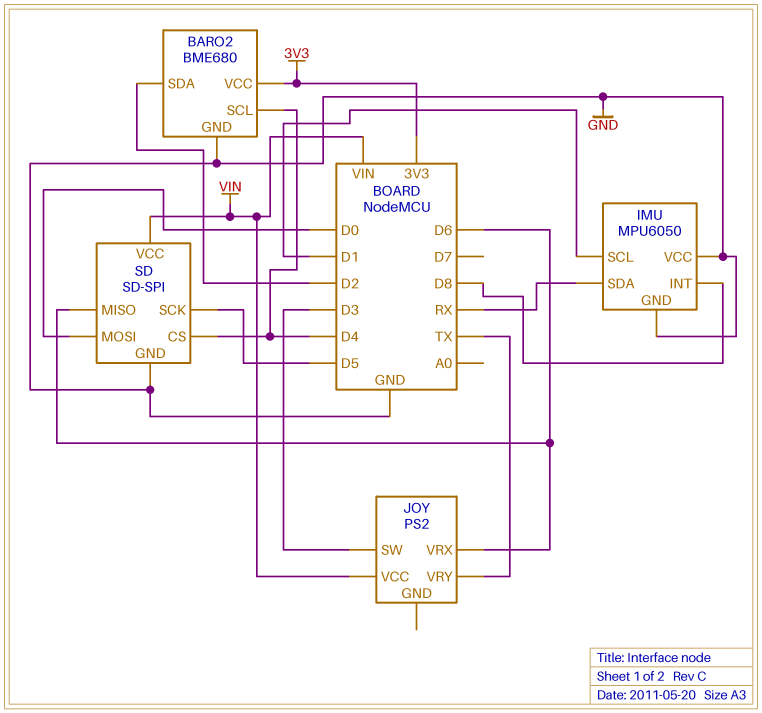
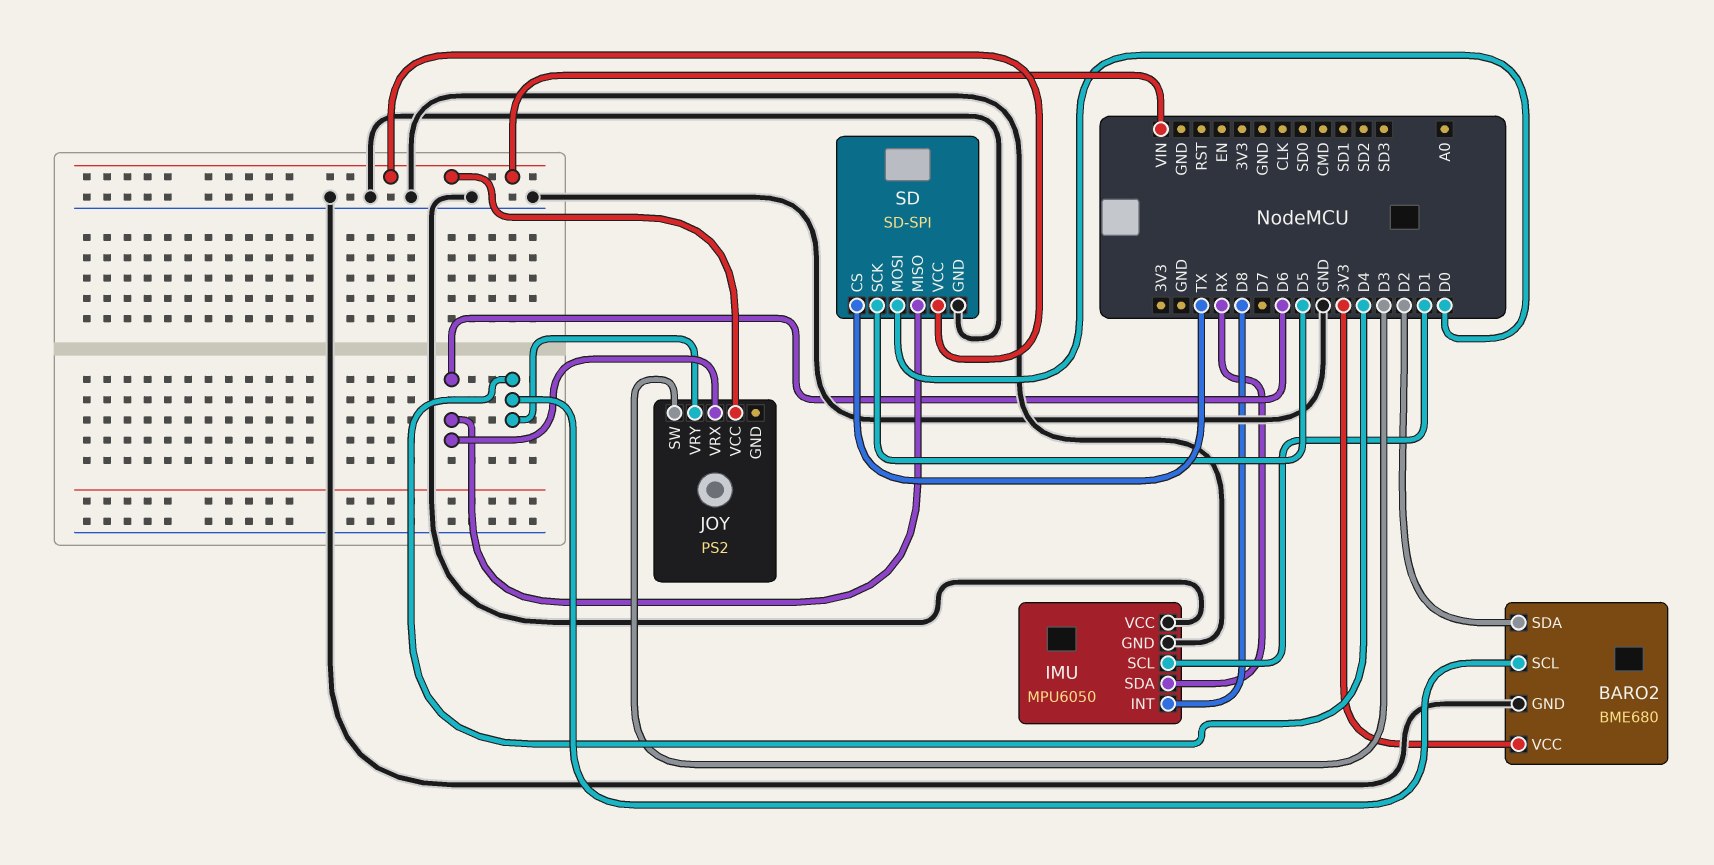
JOY pin VRY: TX -> D4
SD pin CS: D4 -> TX

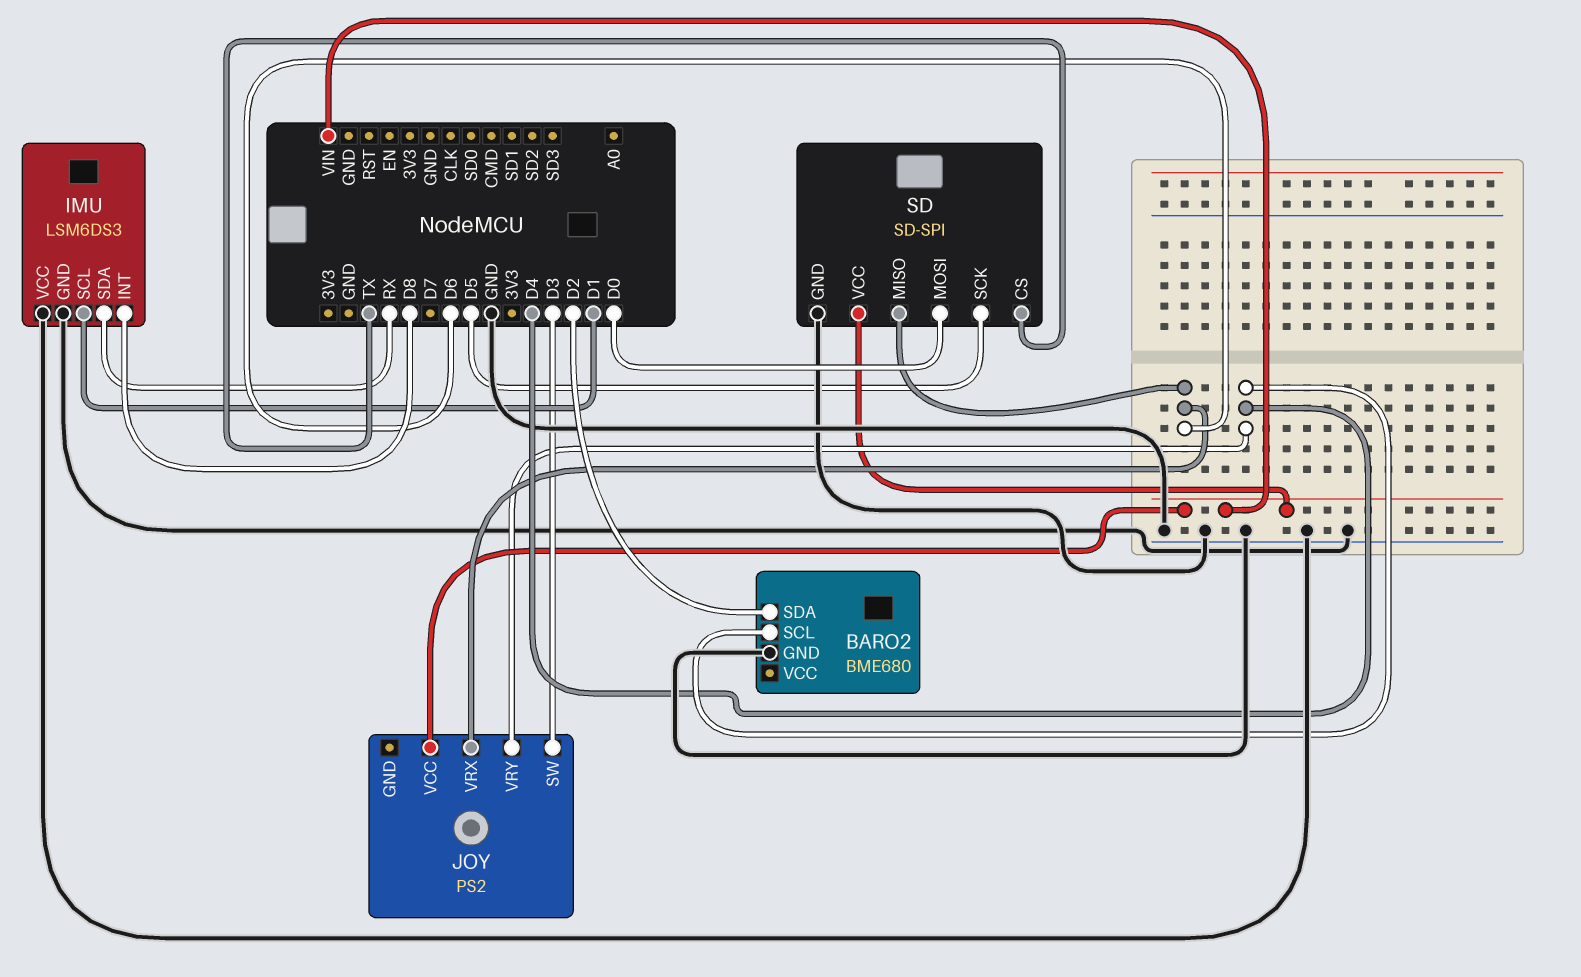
BARO2 pin VCC: 3V3 -> none
IMU: MPU6050 -> LSM6DS3

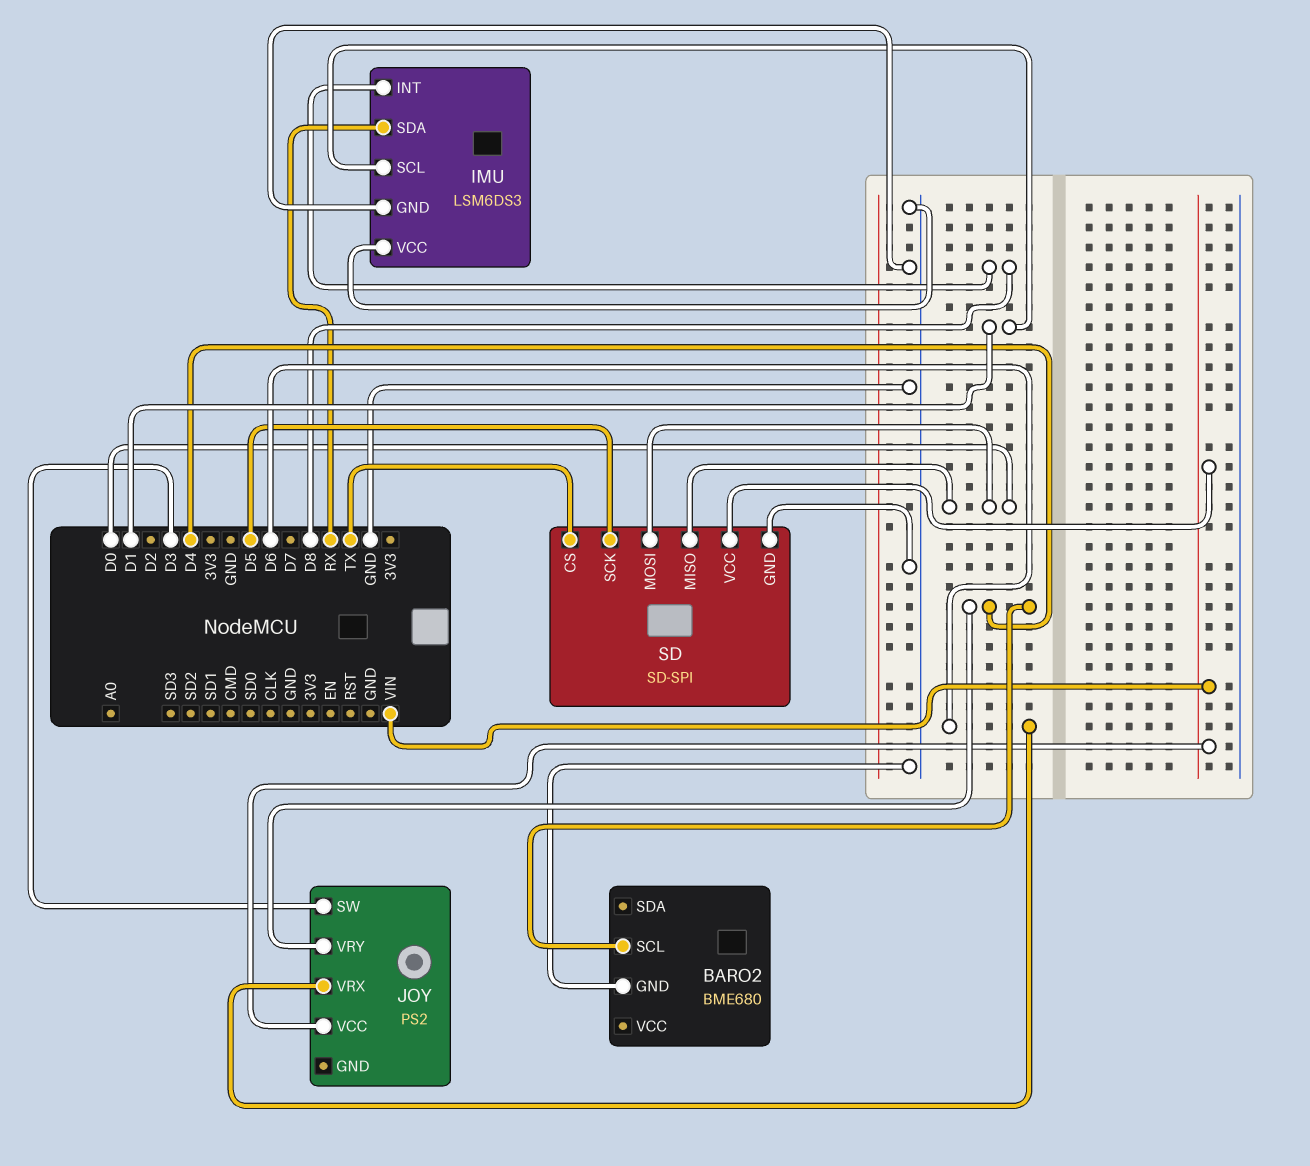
BARO2 pin SDA: D2 -> none
SD pin MISO: D6 -> D0

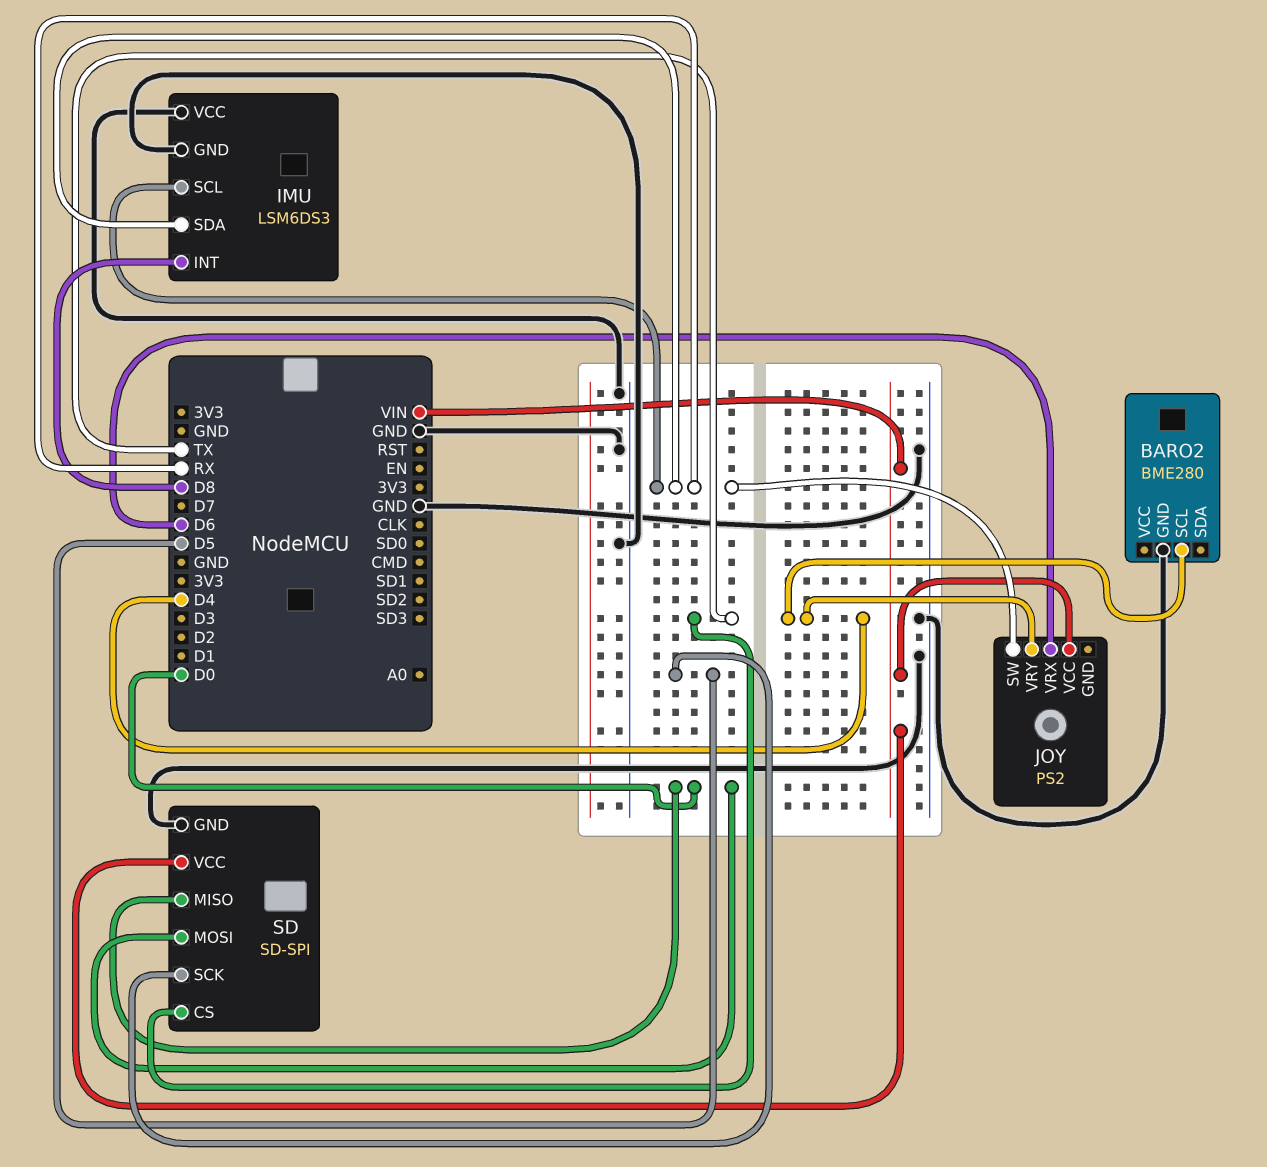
BARO2: BME680 -> BME280
IMU pin SCL: D1 -> RX
JOY pin SW: D3 -> RX

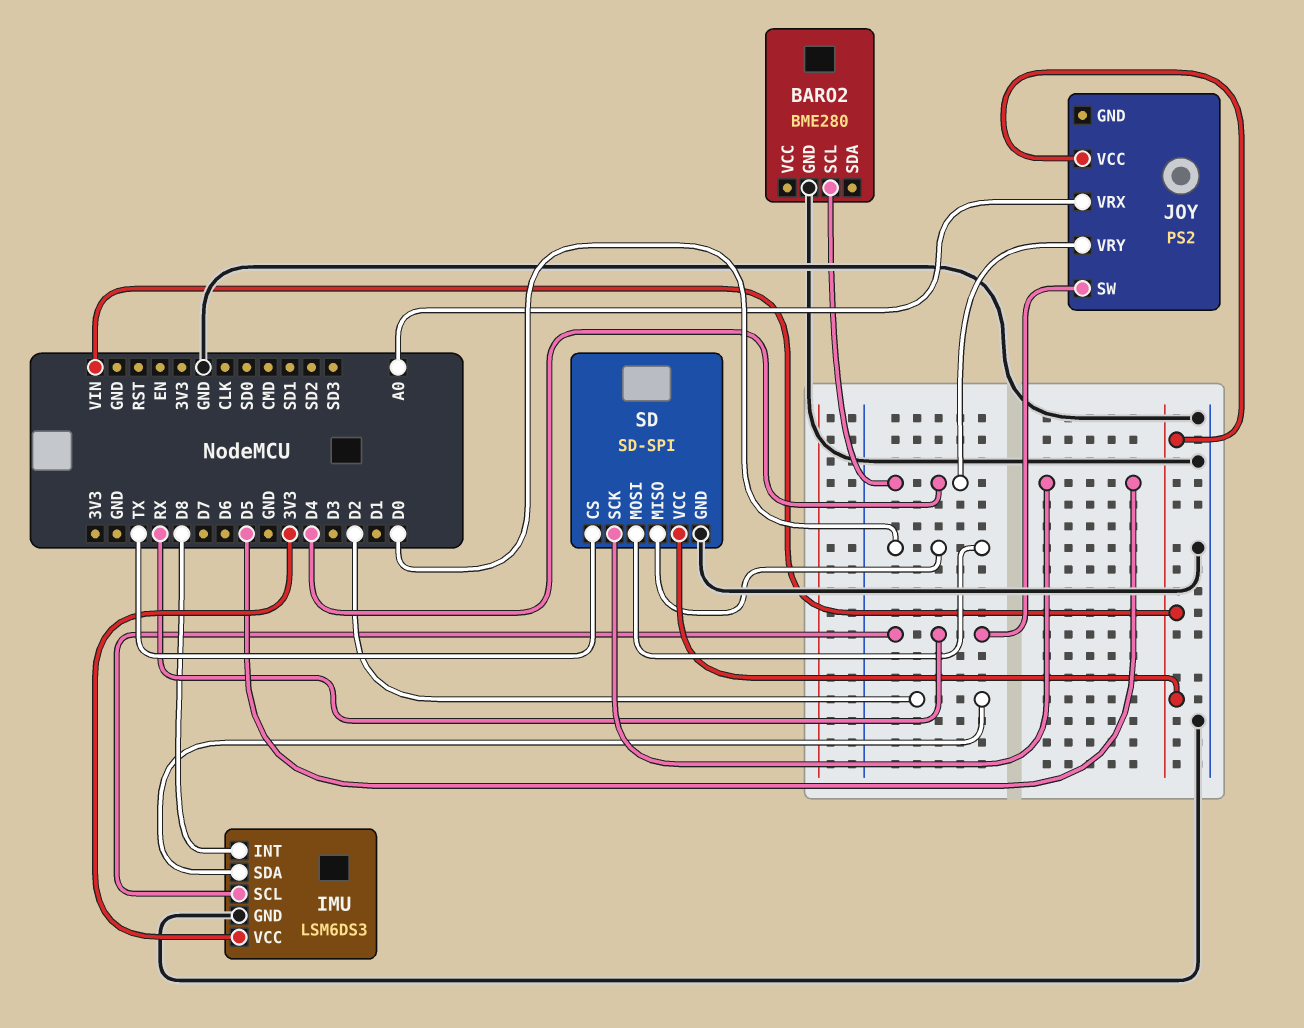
IMU pin SDA: RX -> D2
IMU pin VCC: GND -> 3V3
JOY pin VRX: D6 -> A0

